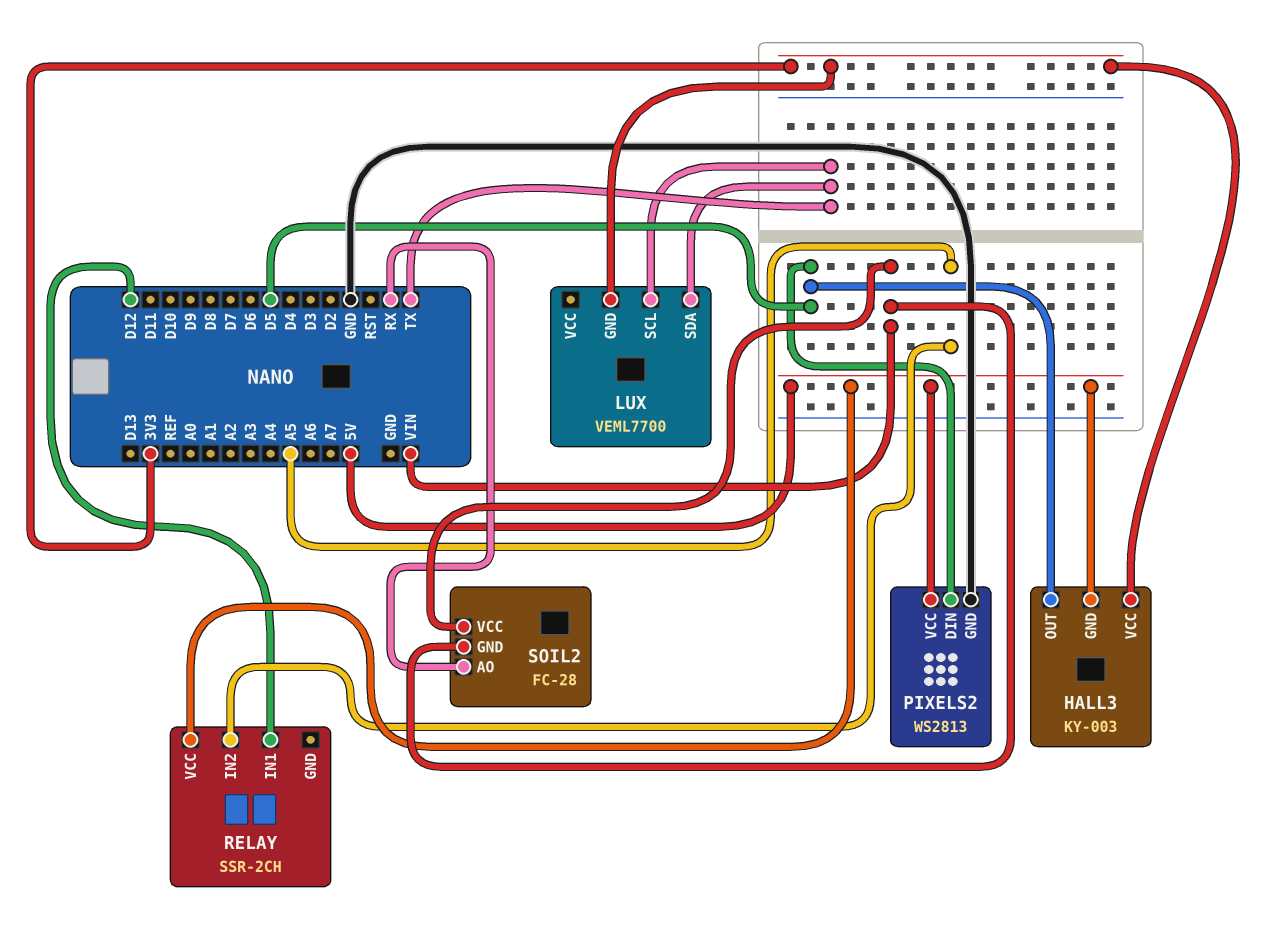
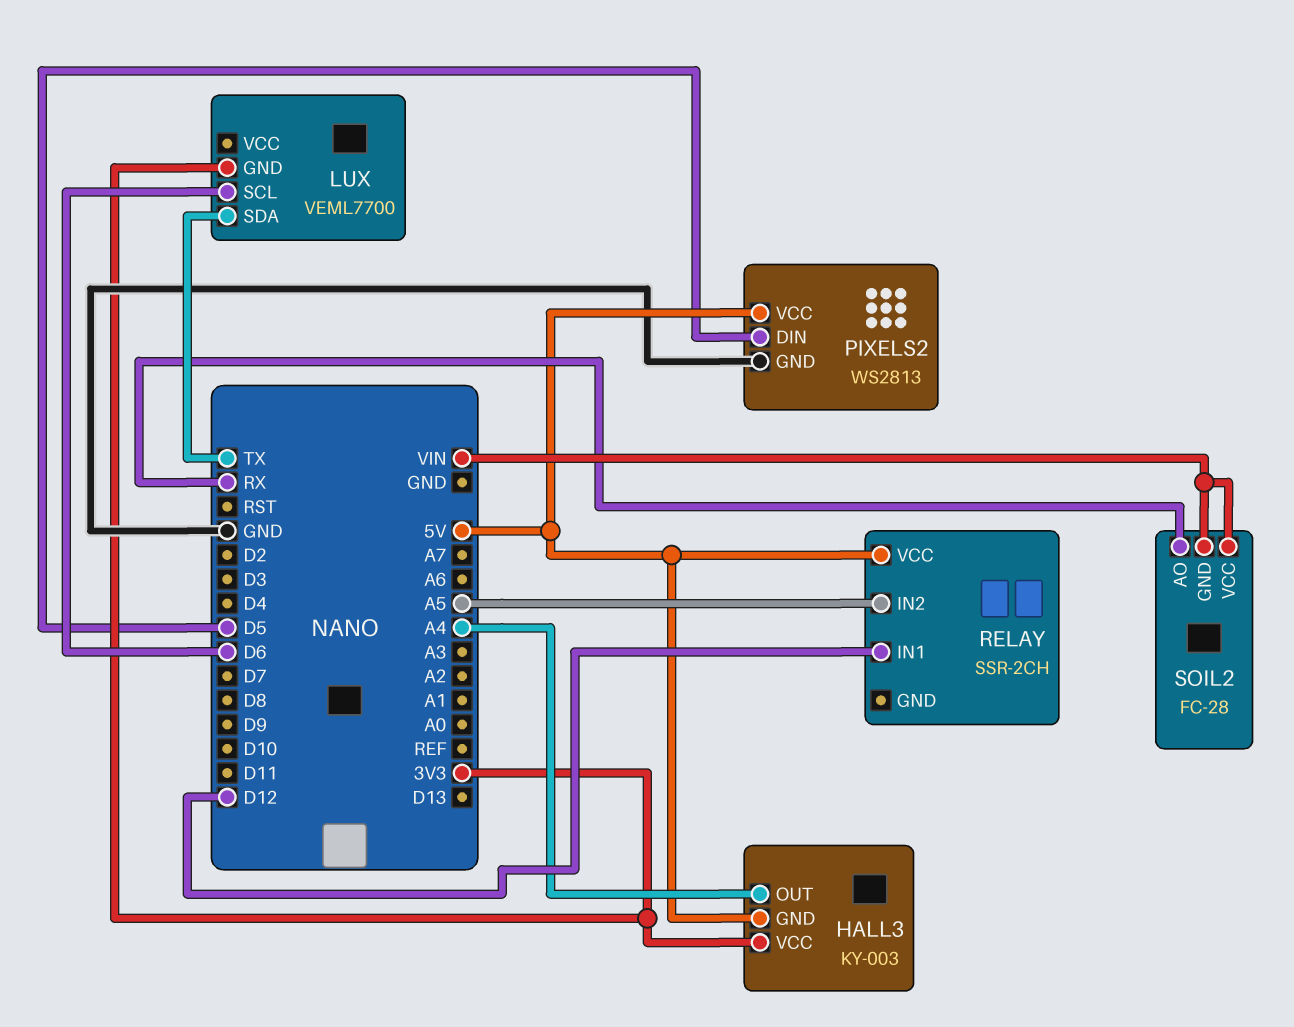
HALL3 pin OUT: D5 -> A4
LUX pin SCL: TX -> D6

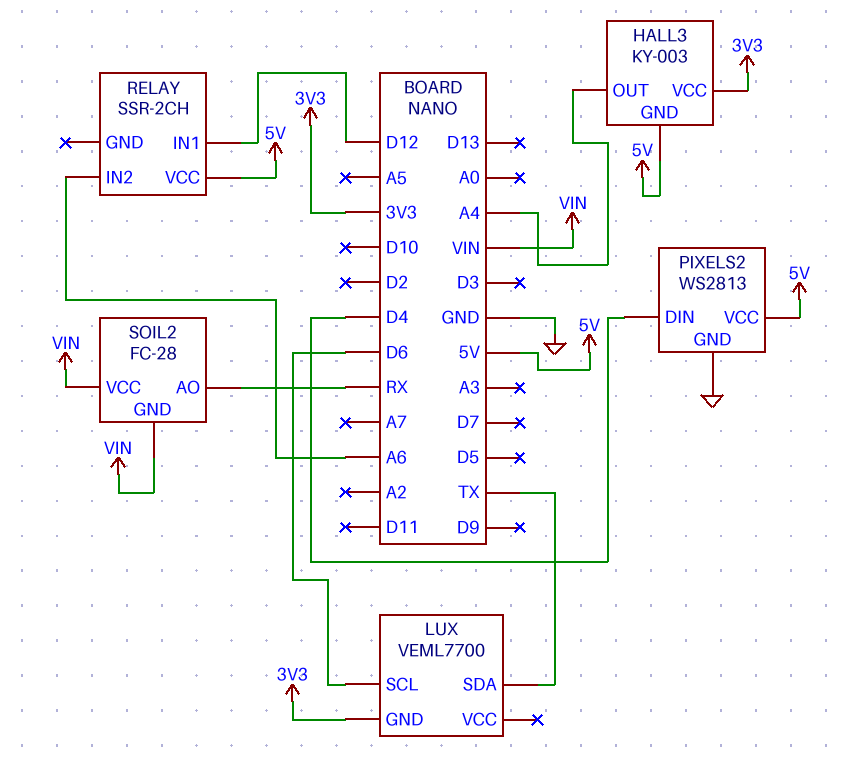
PIXELS2 pin DIN: D5 -> D4
RELAY pin IN2: A5 -> A6

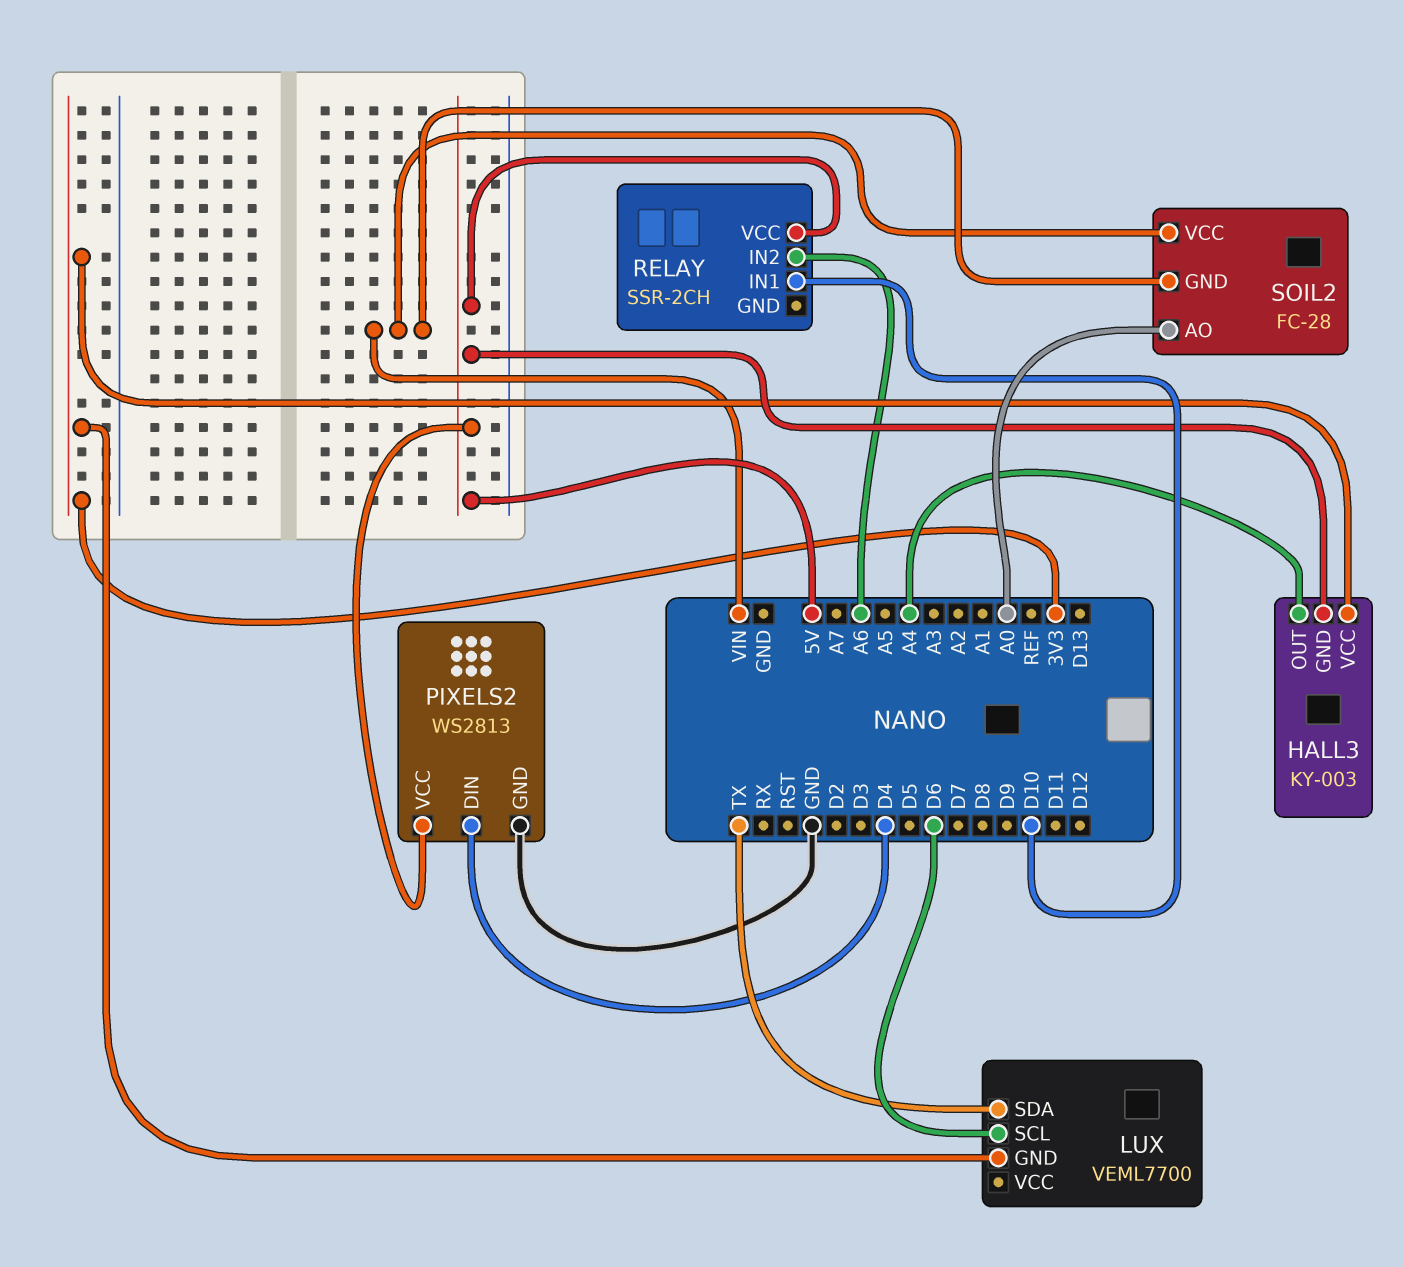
RELAY pin IN1: D12 -> D10
SOIL2 pin AO: RX -> A0

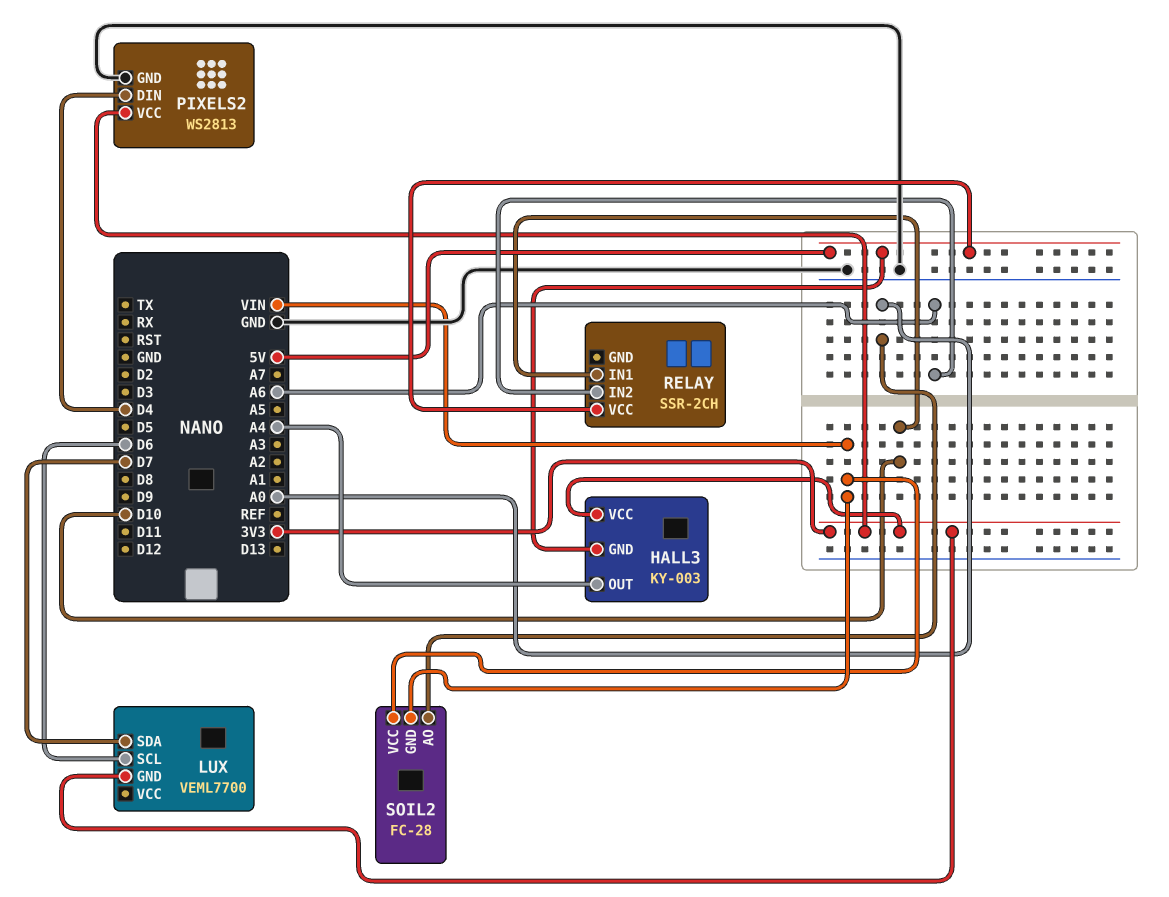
LUX pin SDA: TX -> D7
PIXELS2 pin VCC: 5V -> 3V3

